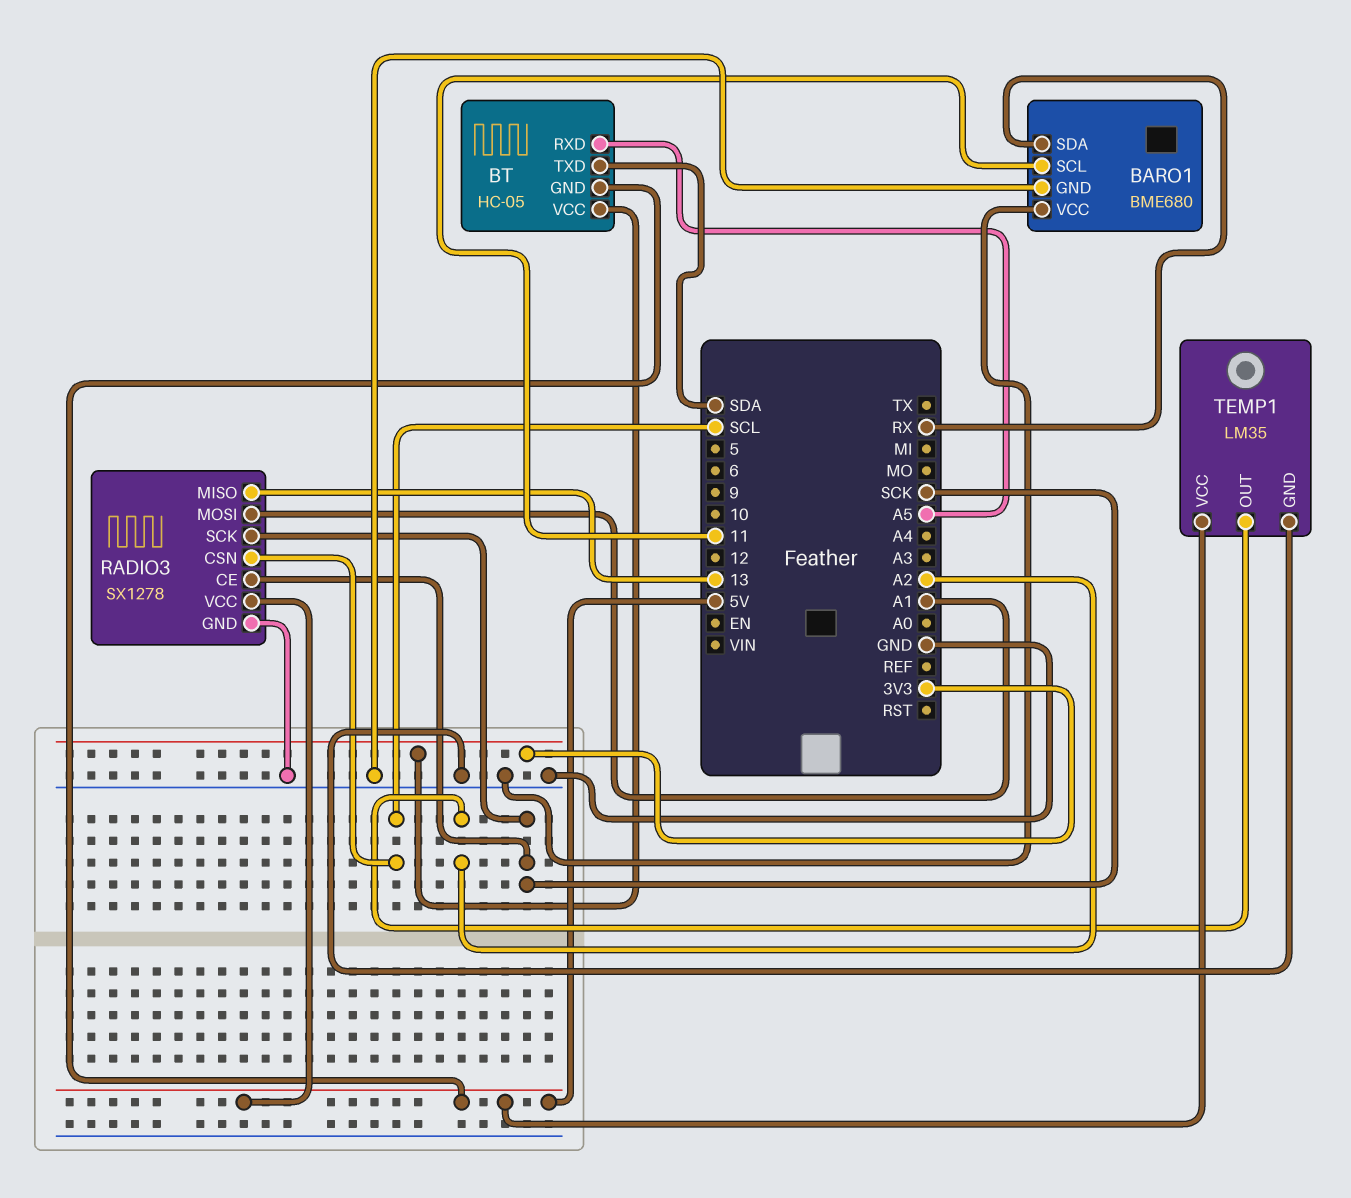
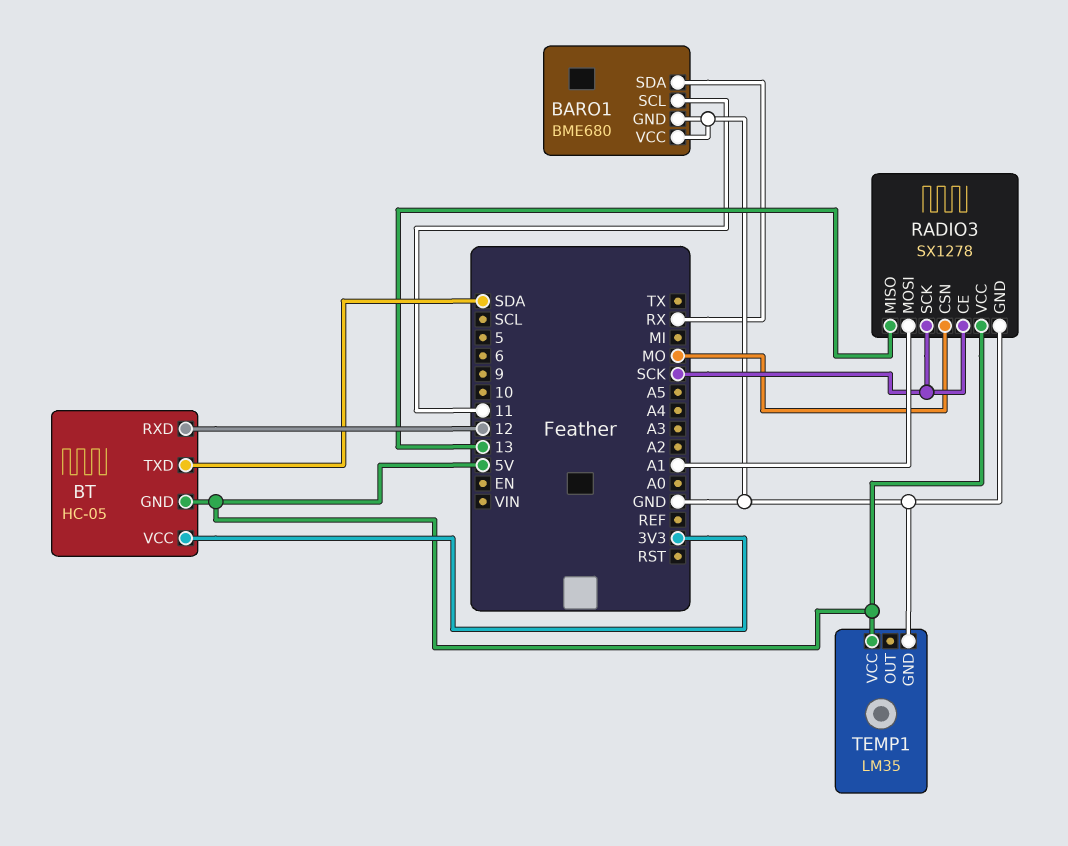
BT pin RXD: A5 -> 12
RADIO3 pin CSN: SCL -> MO
TEMP1 pin OUT: A2 -> none

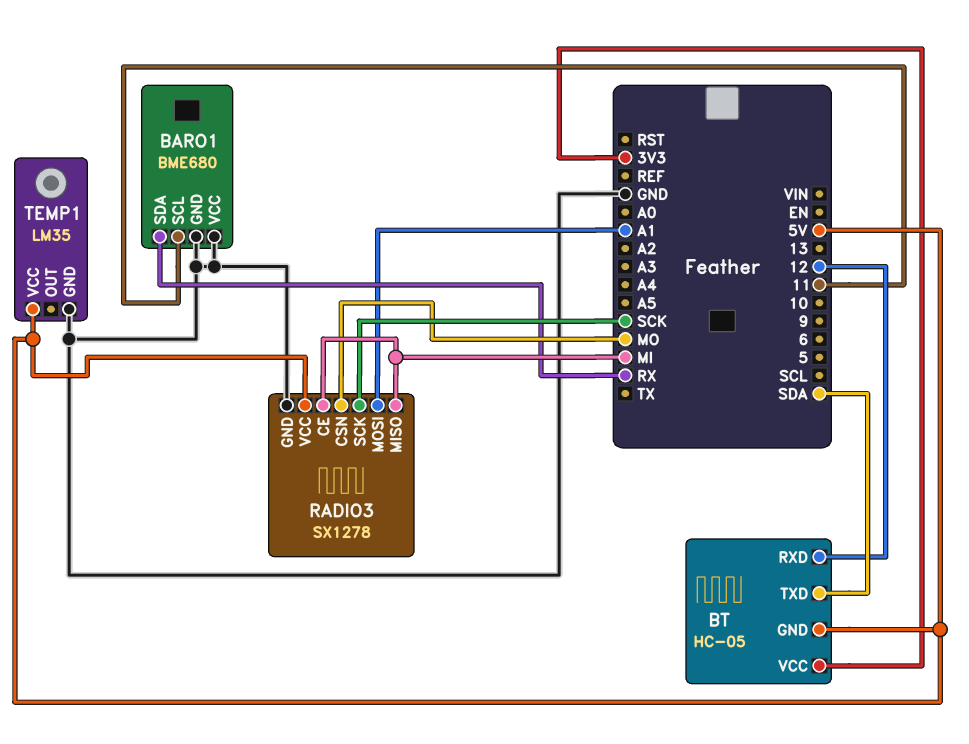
RADIO3 pin CE: SCK -> MI
RADIO3 pin MISO: 13 -> MI

